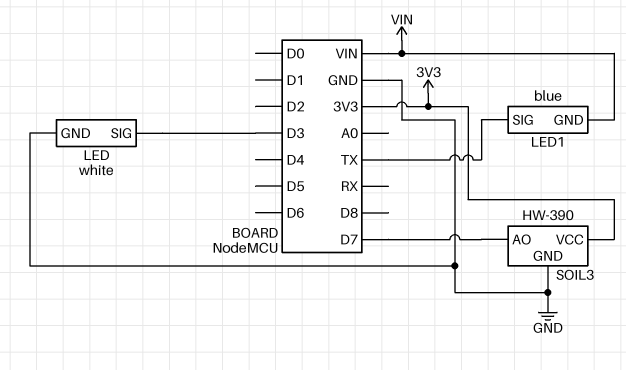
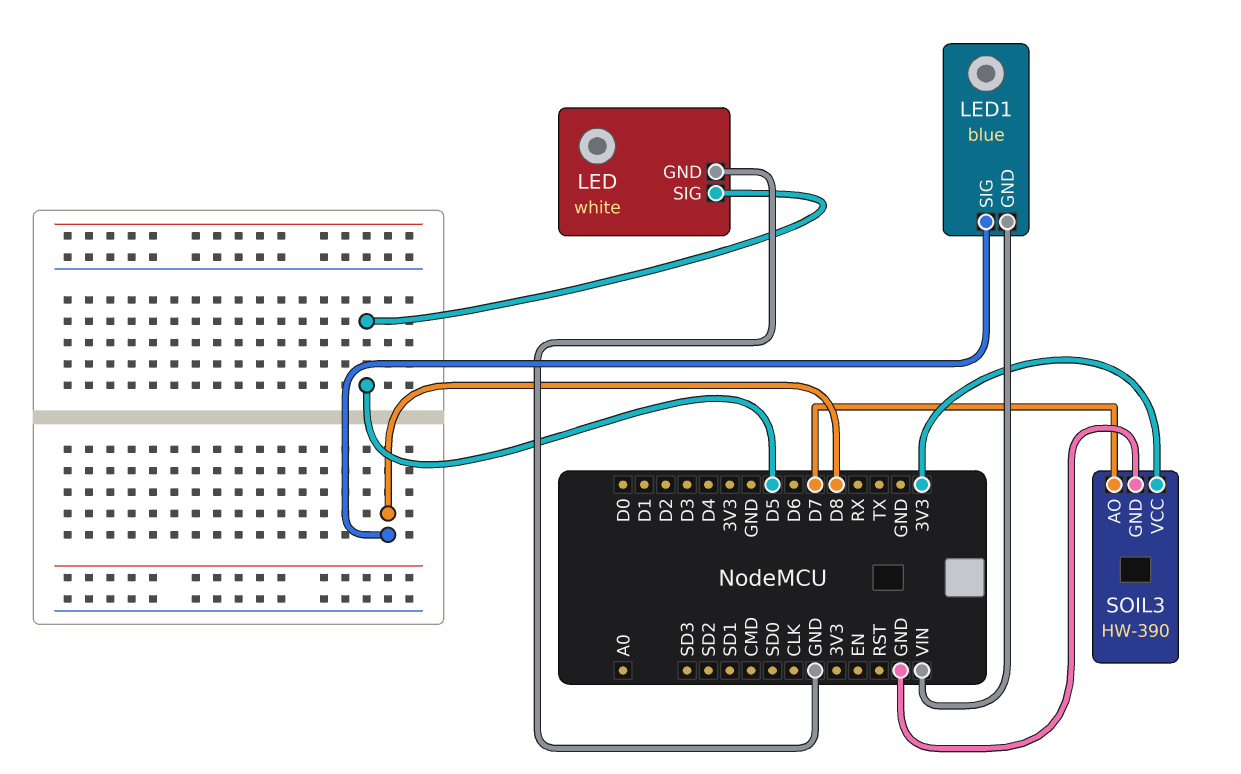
LED pin SIG: D3 -> D5
LED1 pin SIG: TX -> D8

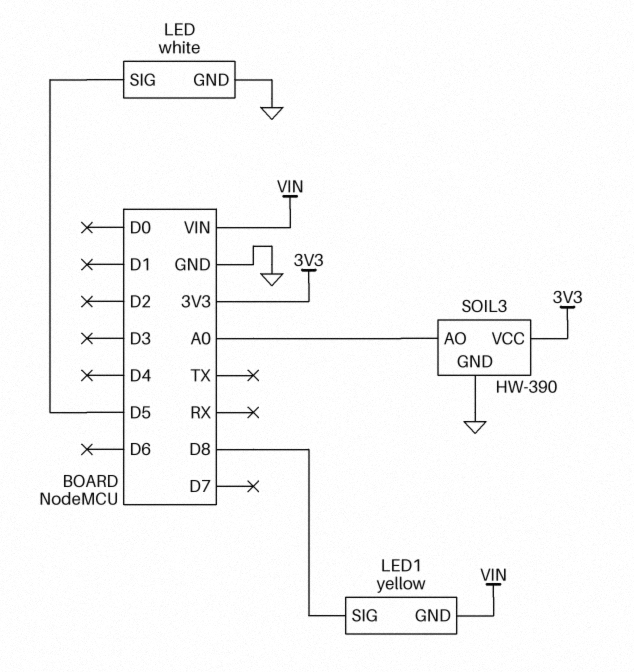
LED1: blue -> yellow
SOIL3 pin AO: D7 -> A0

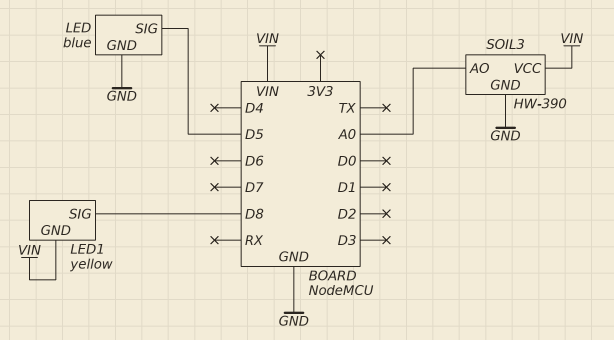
LED: white -> blue
SOIL3 pin VCC: 3V3 -> VIN

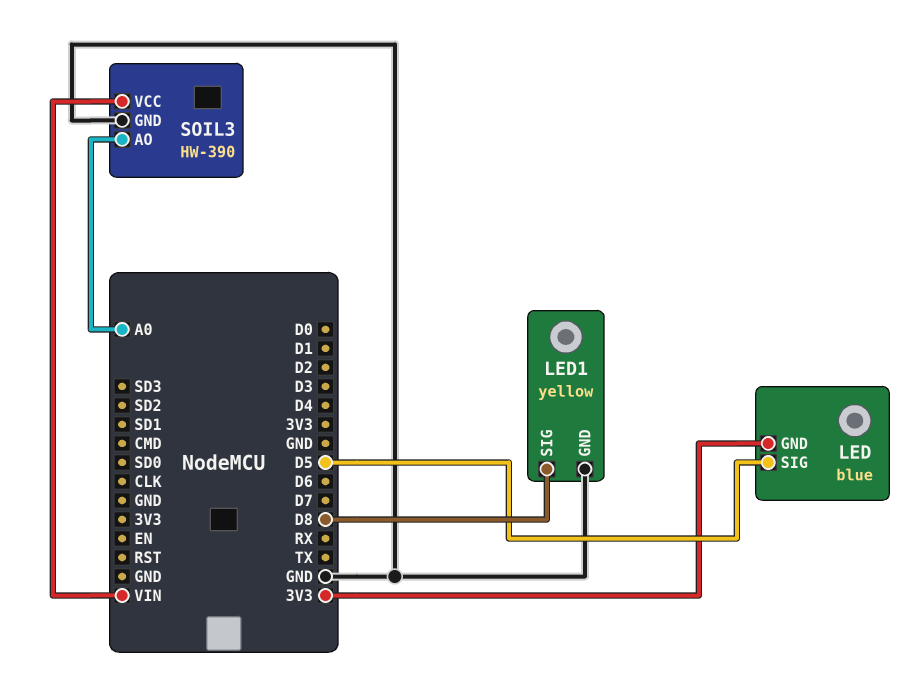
LED pin GND: GND -> 3V3
LED1 pin GND: VIN -> GND

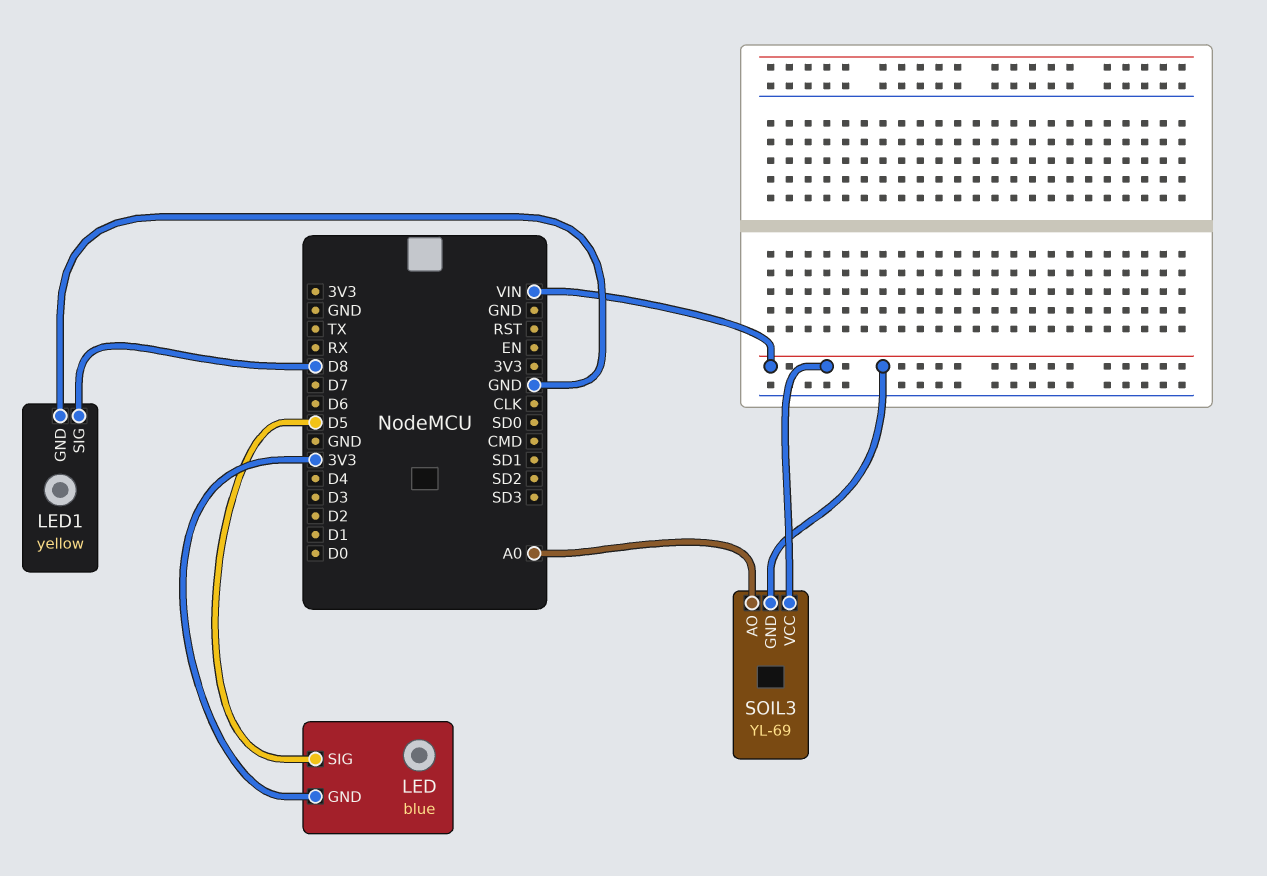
SOIL3: HW-390 -> YL-69
SOIL3 pin GND: GND -> VIN

